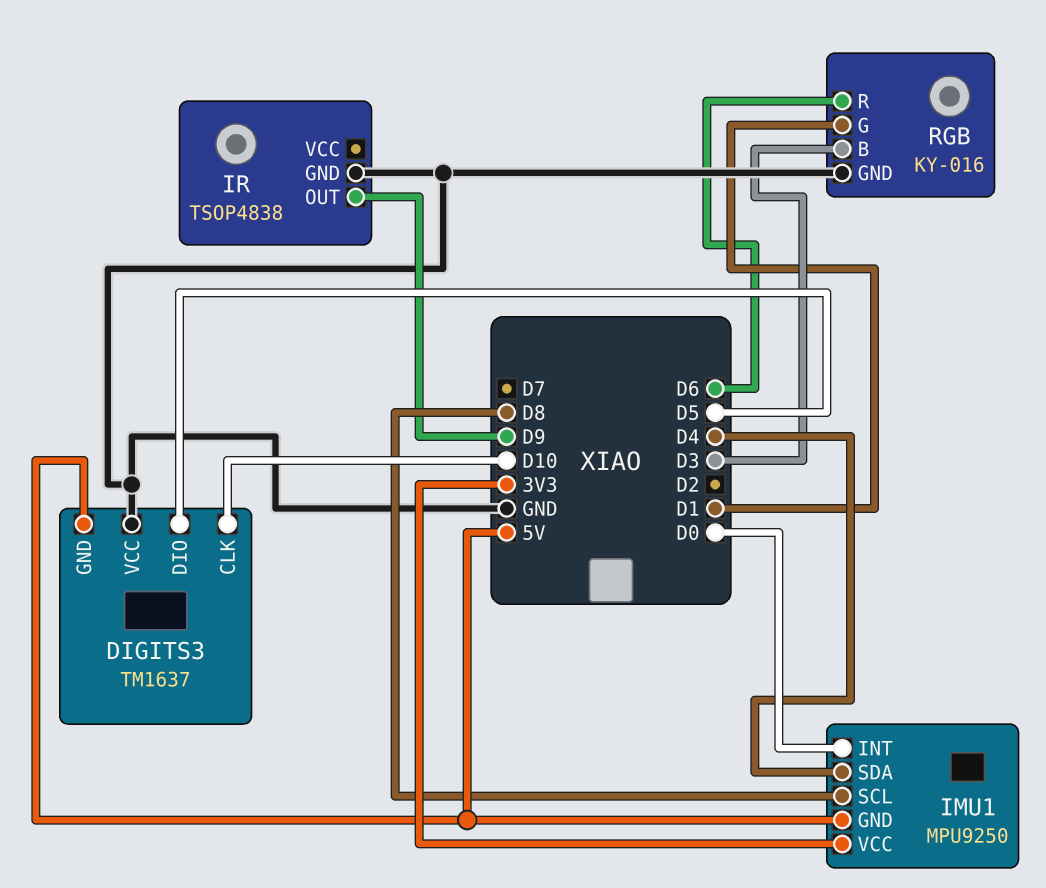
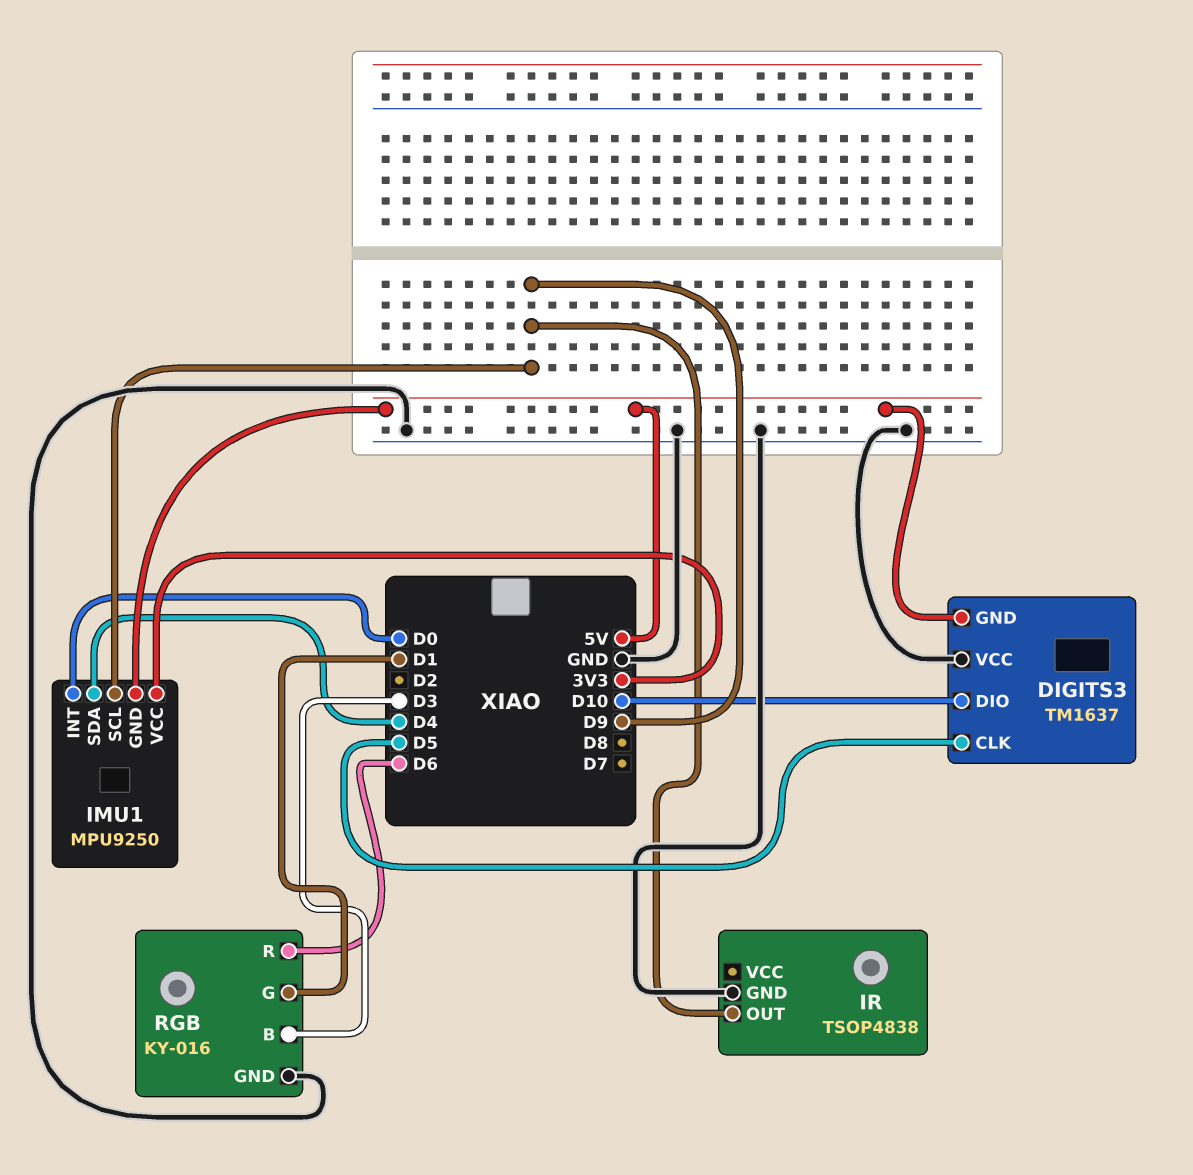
DIGITS3 pin CLK: D10 -> D5
DIGITS3 pin DIO: D5 -> D10
IMU1 pin SCL: D8 -> D9

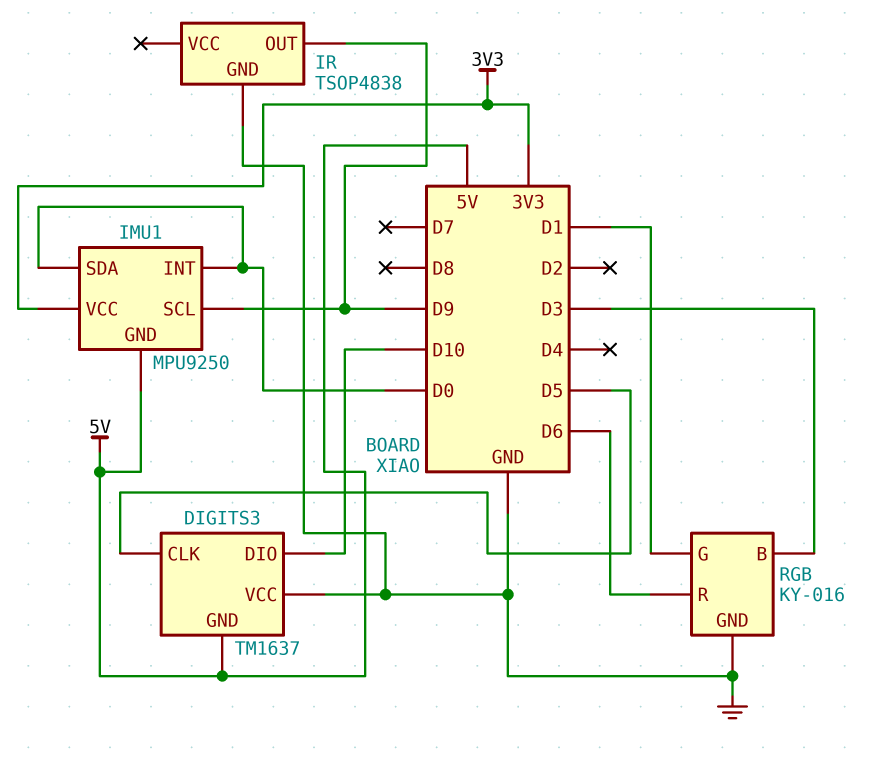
IMU1 pin SDA: D4 -> D0

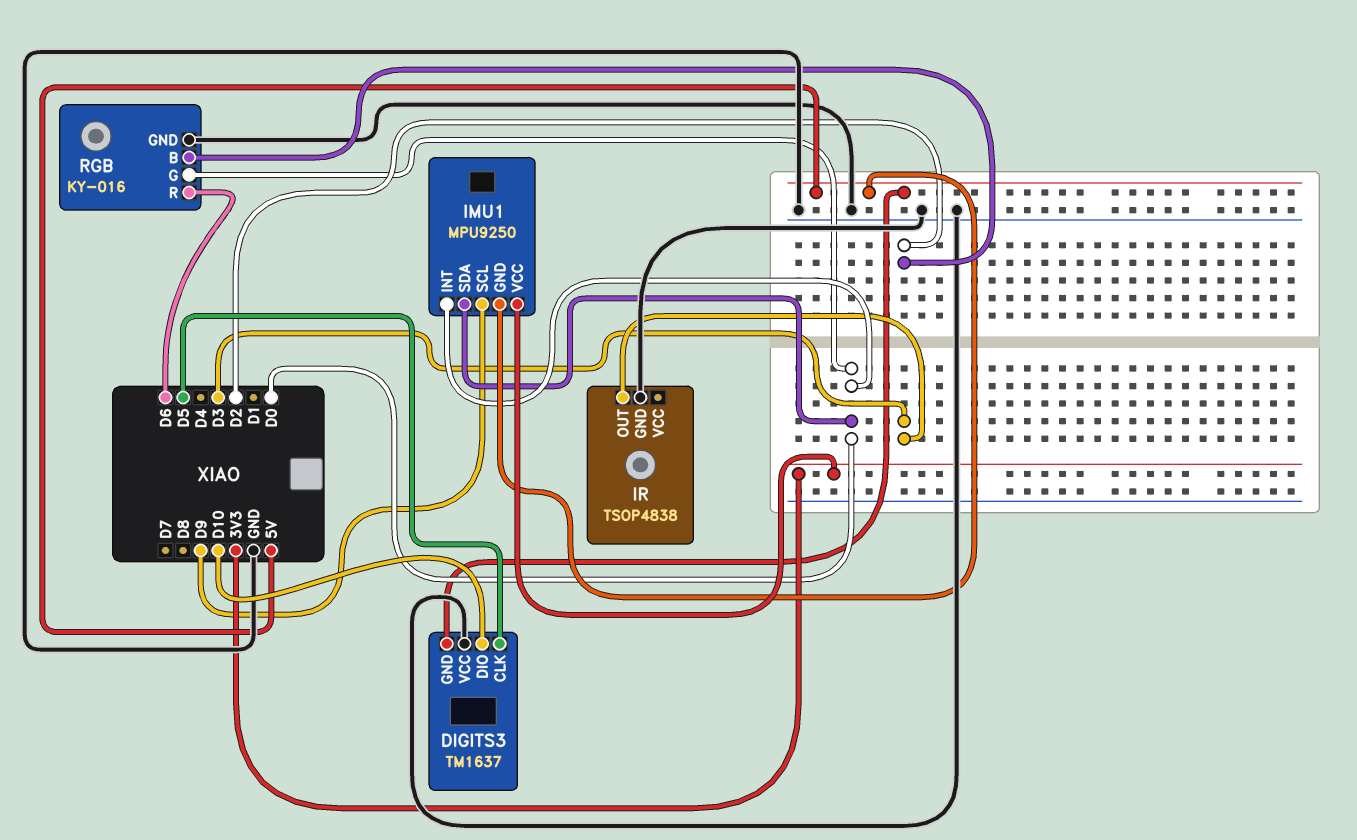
IR pin OUT: D9 -> D3
RGB pin B: D3 -> D2
RGB pin G: D1 -> D0

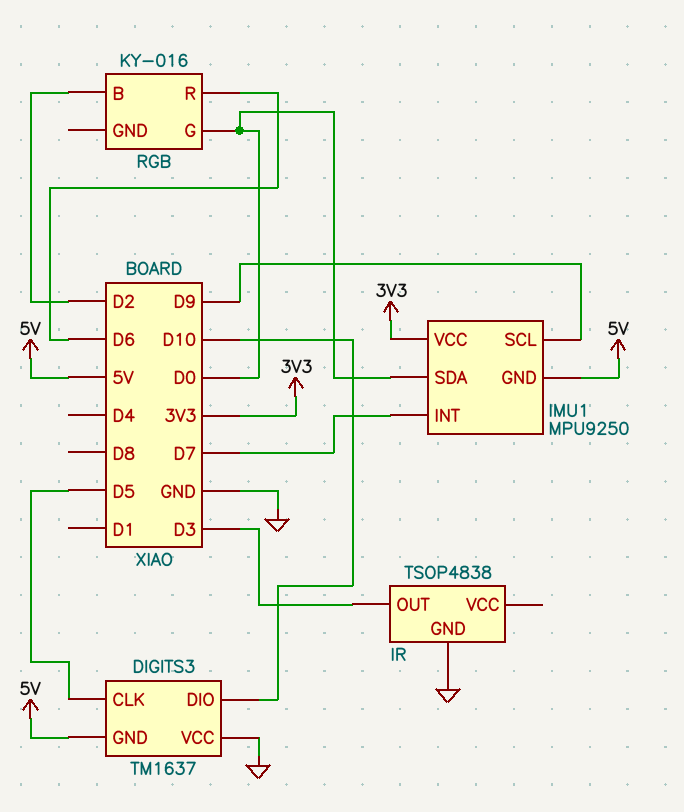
IMU1 pin INT: D0 -> D7
RGB pin GND: GND -> none

